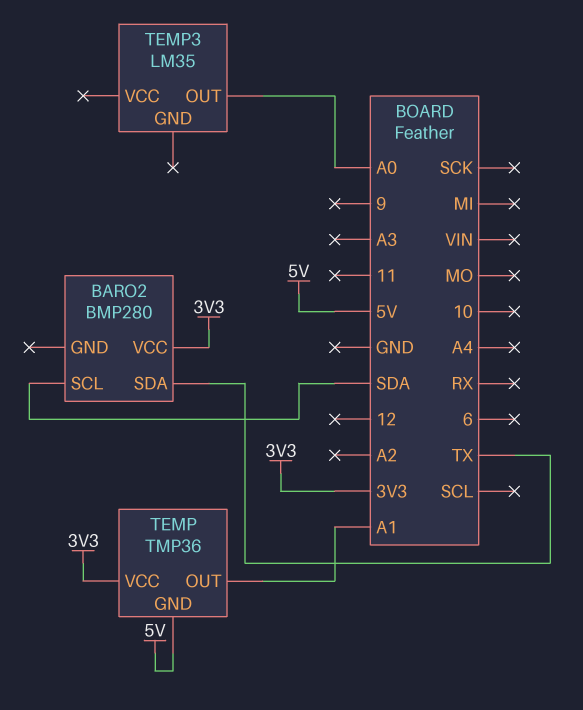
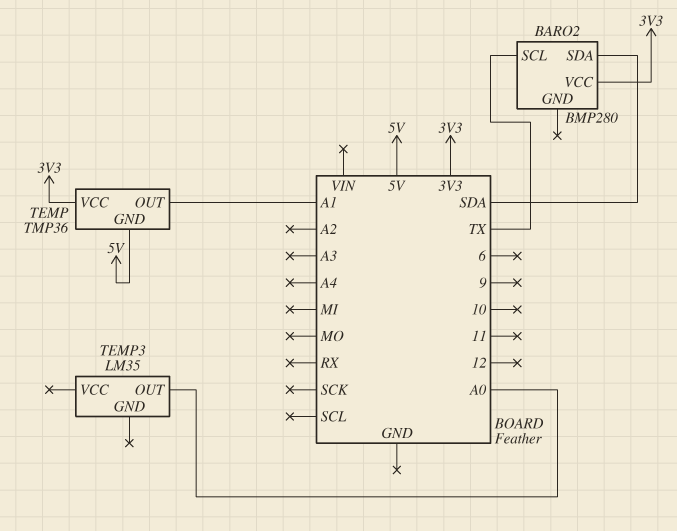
BARO2 pin SCL: SDA -> TX
BARO2 pin SDA: TX -> SDA

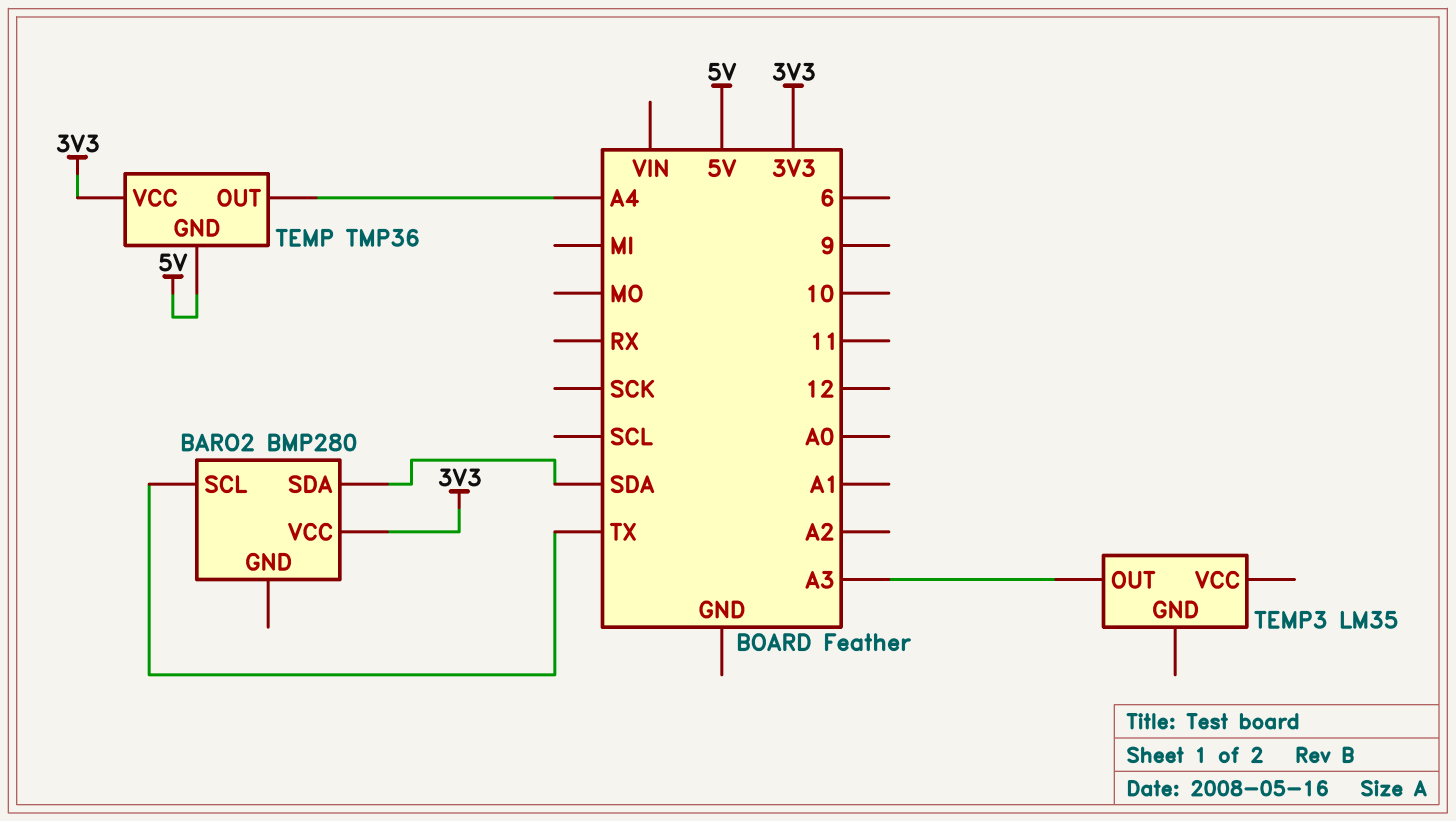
TEMP pin OUT: A1 -> A4
TEMP3 pin OUT: A0 -> A3

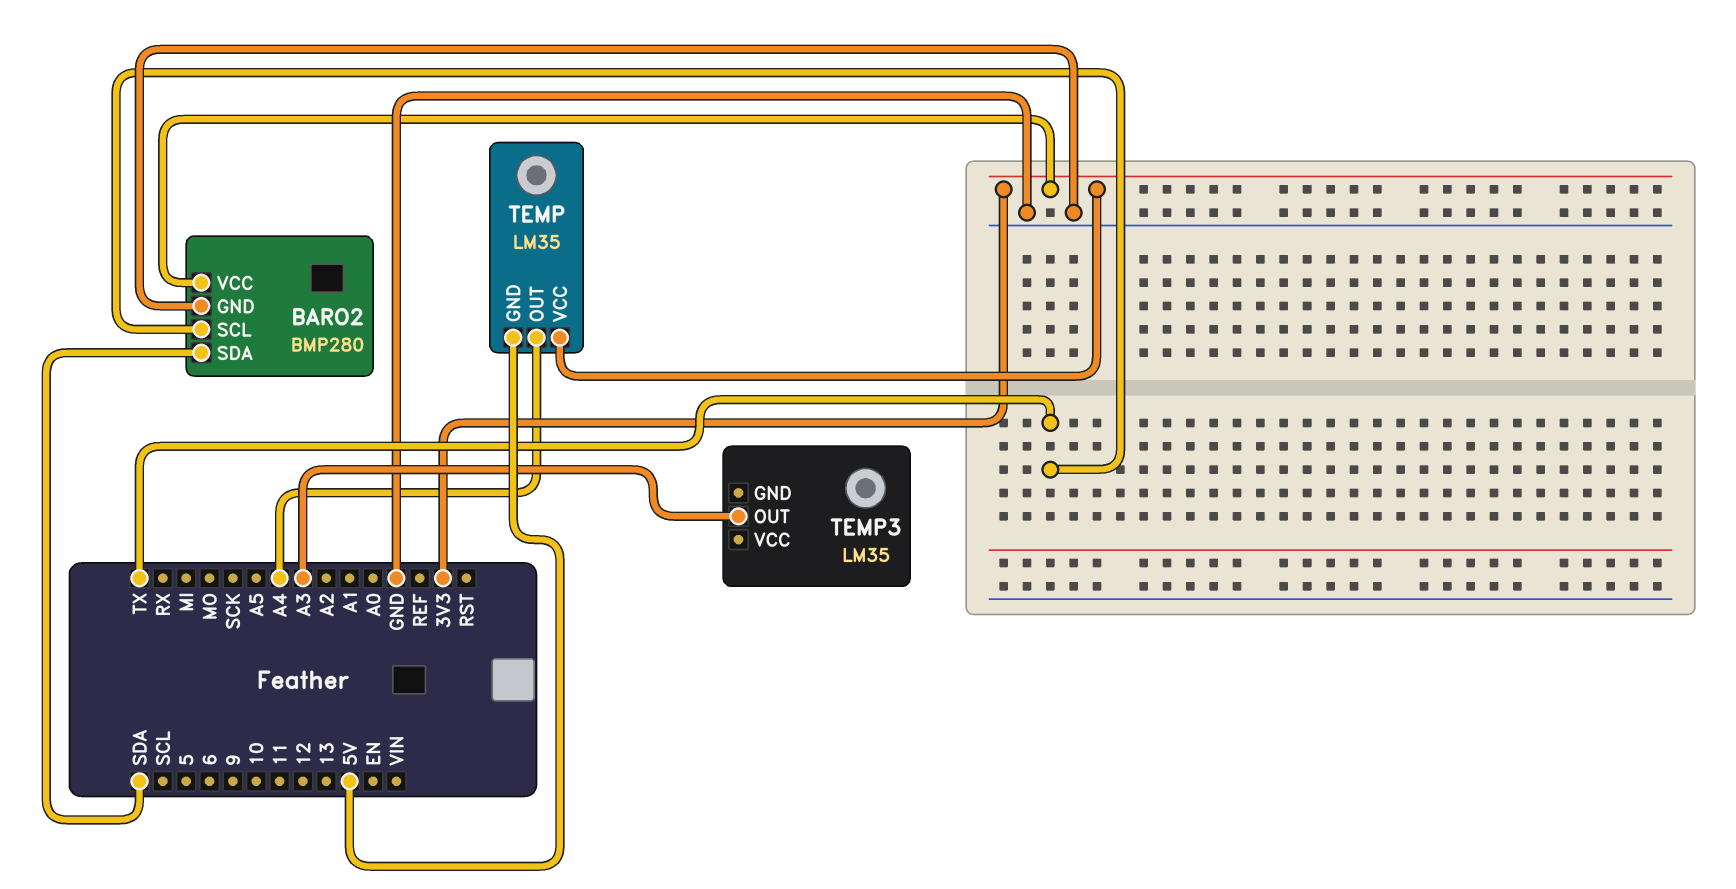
BARO2 pin GND: none -> GND
TEMP: TMP36 -> LM35

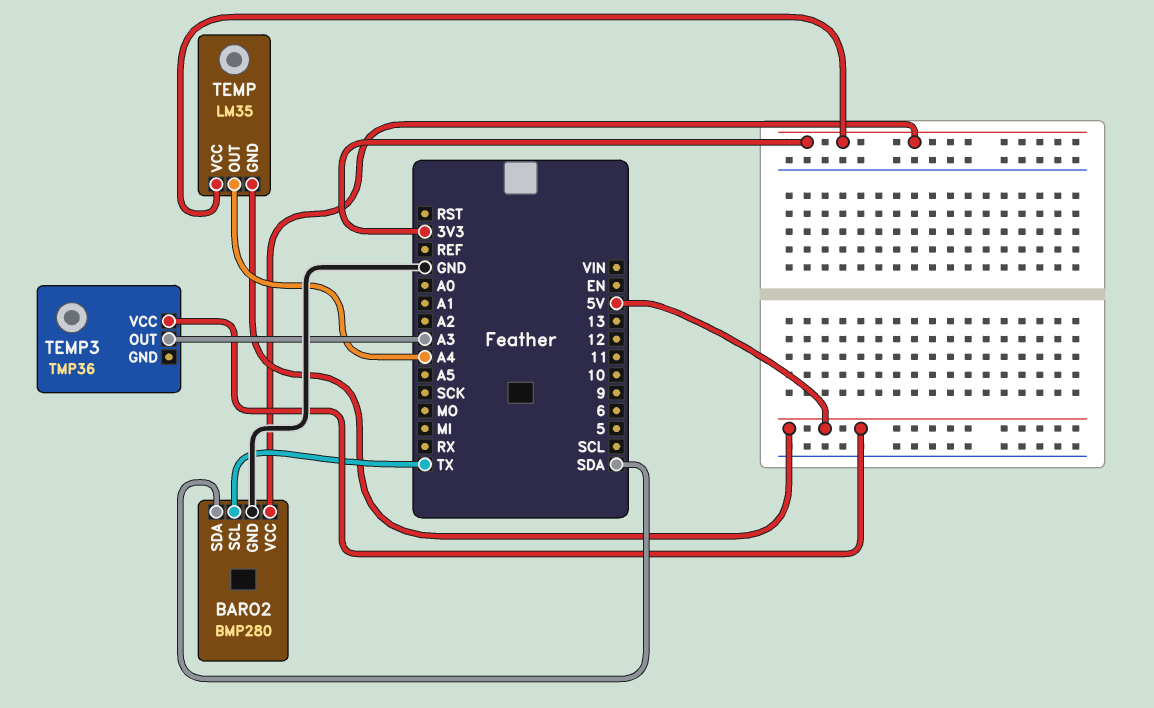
TEMP3: LM35 -> TMP36
TEMP3 pin VCC: none -> 5V

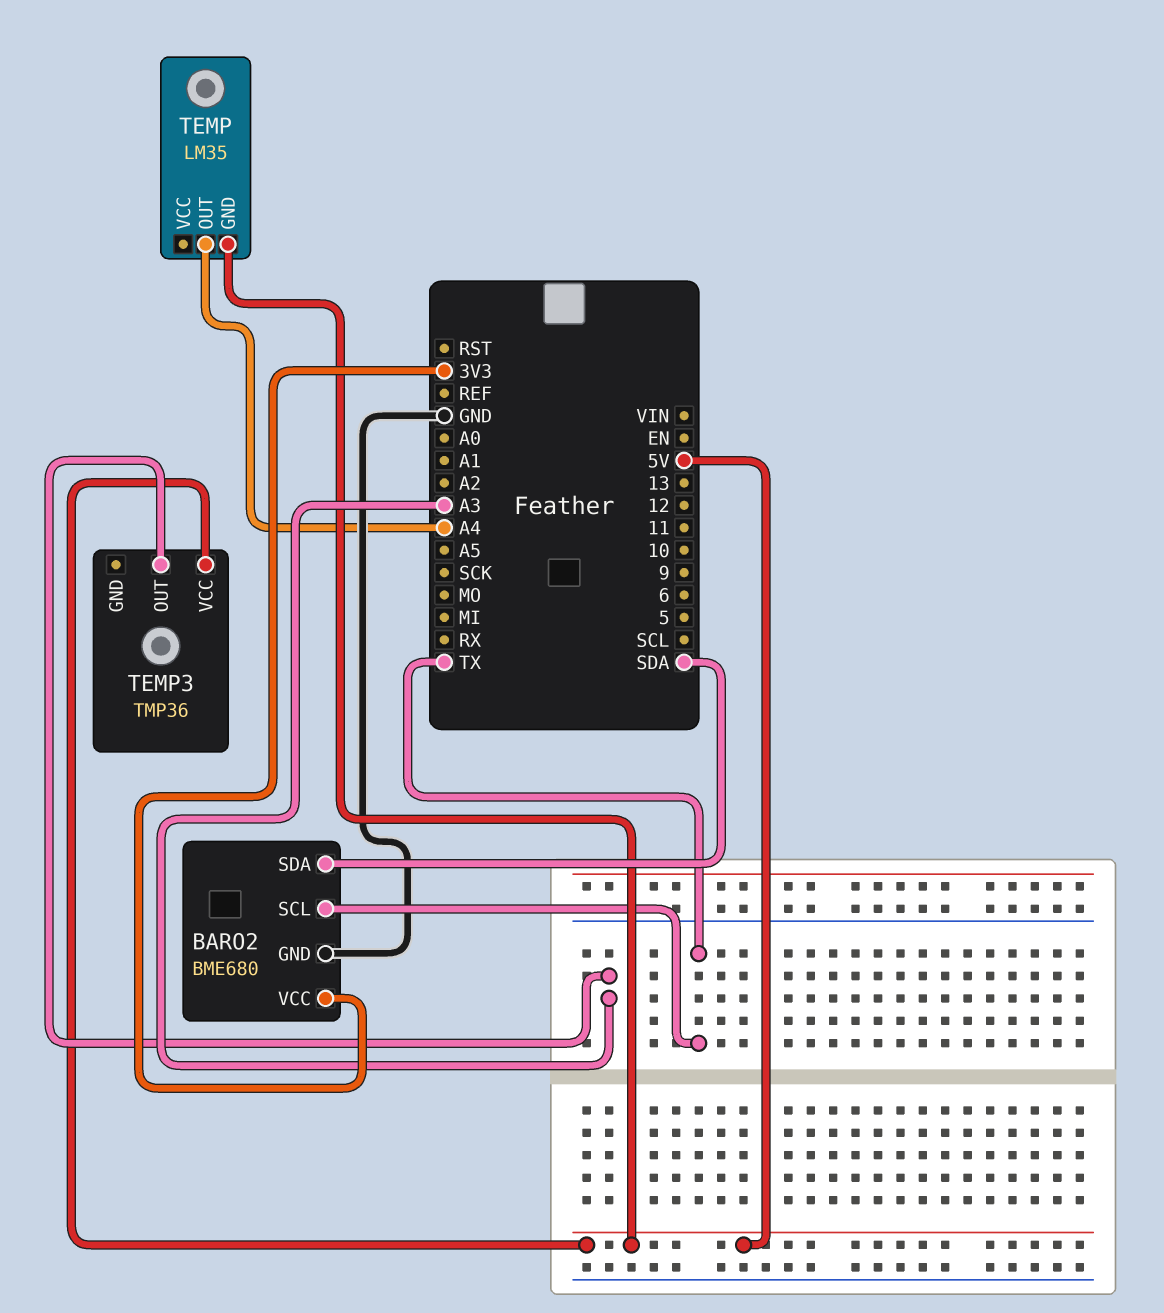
BARO2: BMP280 -> BME680
TEMP pin VCC: 3V3 -> none

